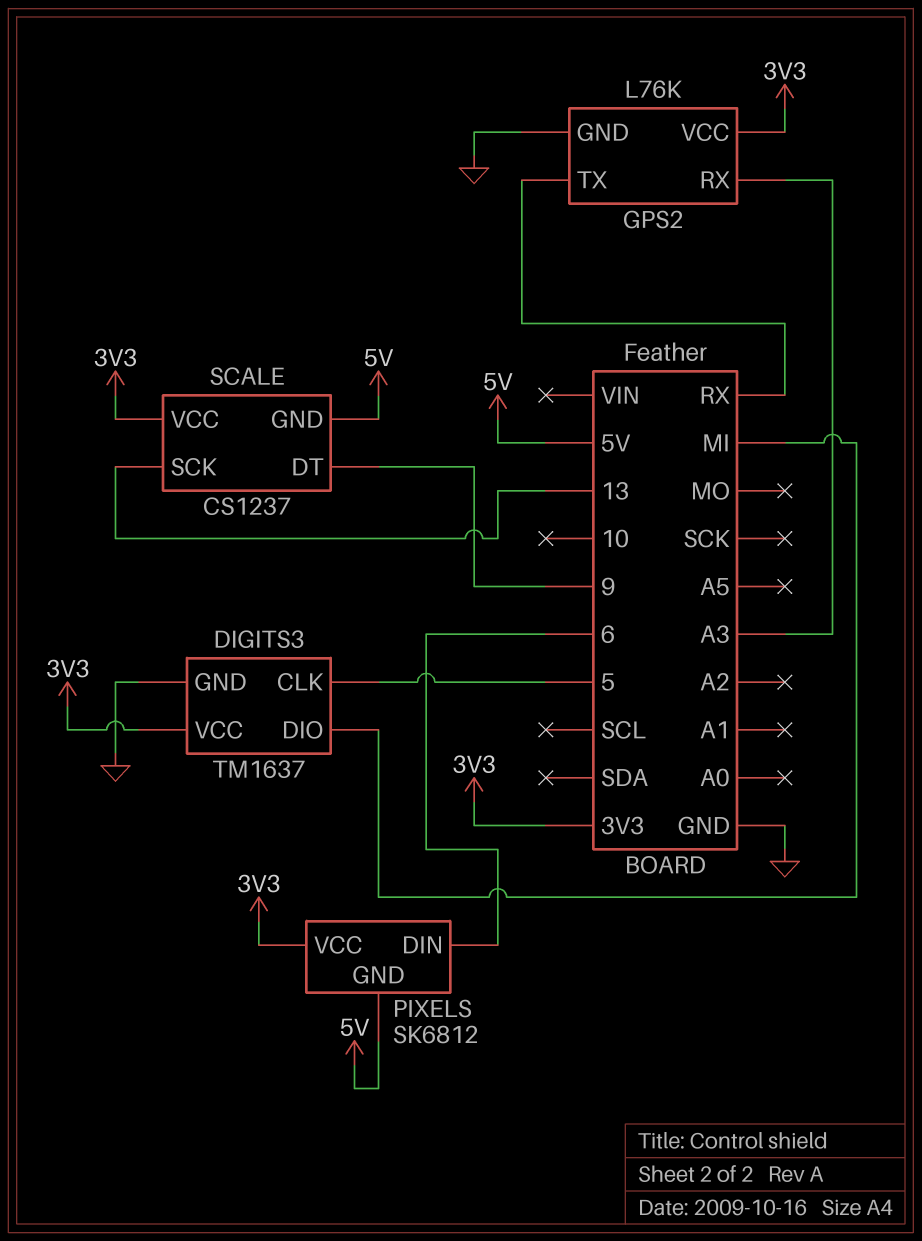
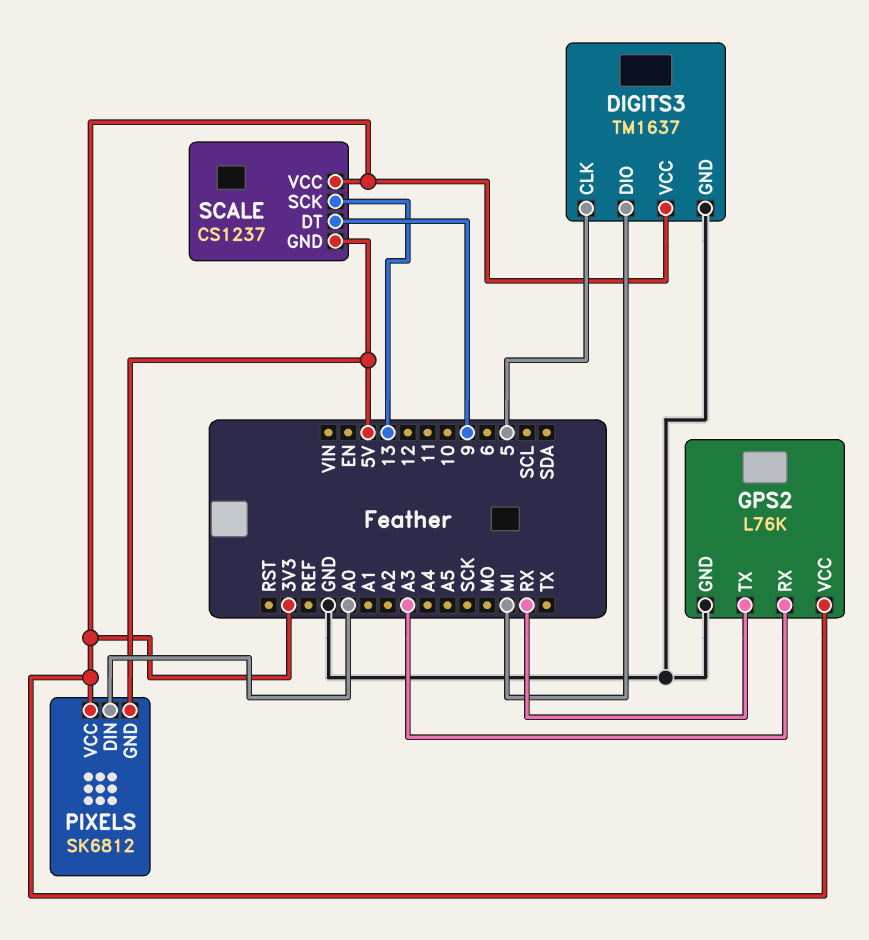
PIXELS pin DIN: 6 -> A0

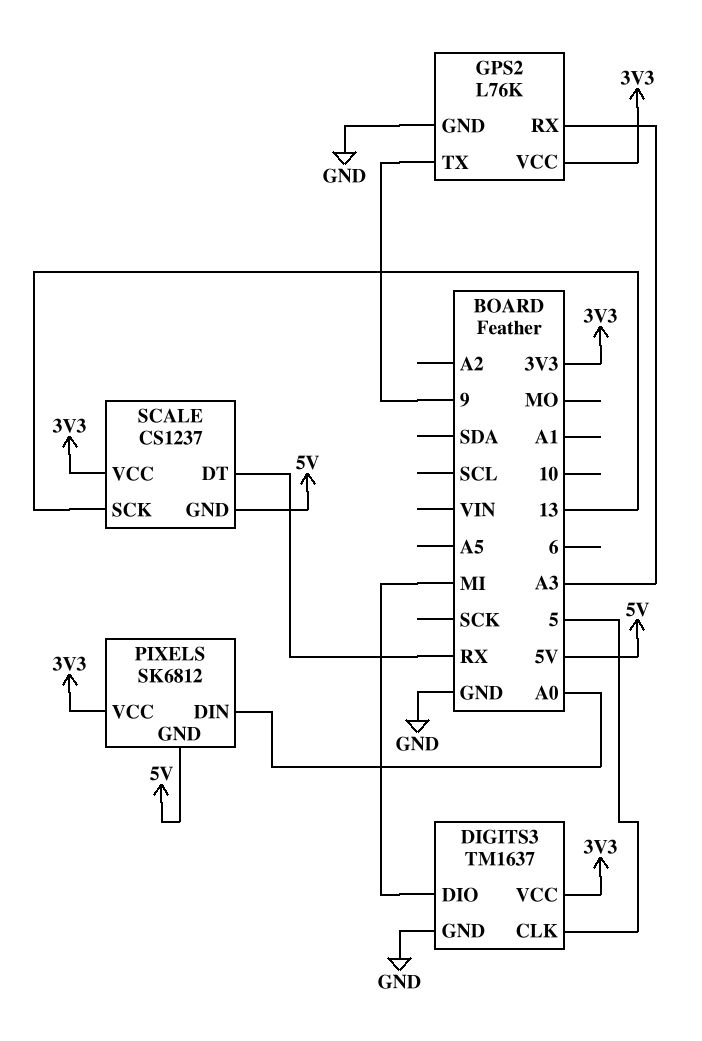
GPS2 pin TX: RX -> 9
SCALE pin DT: 9 -> RX

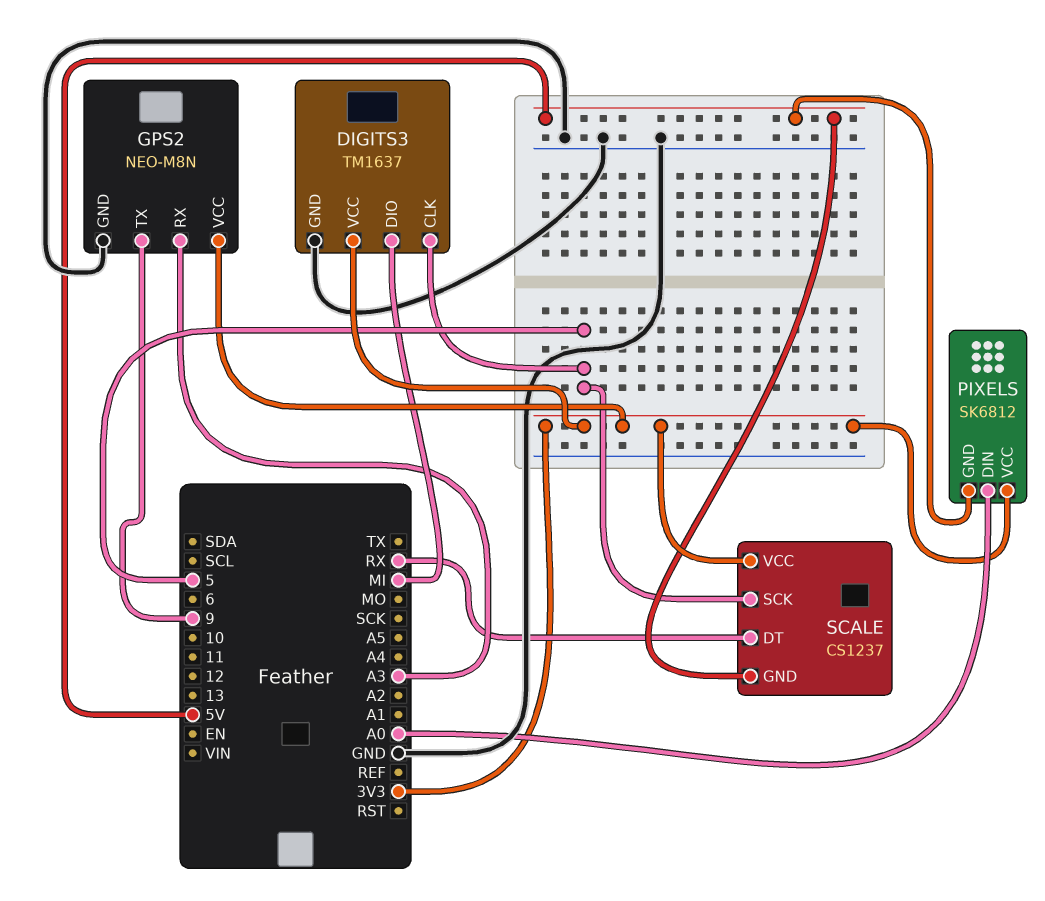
GPS2: L76K -> NEO-M8N
SCALE pin SCK: 13 -> 5

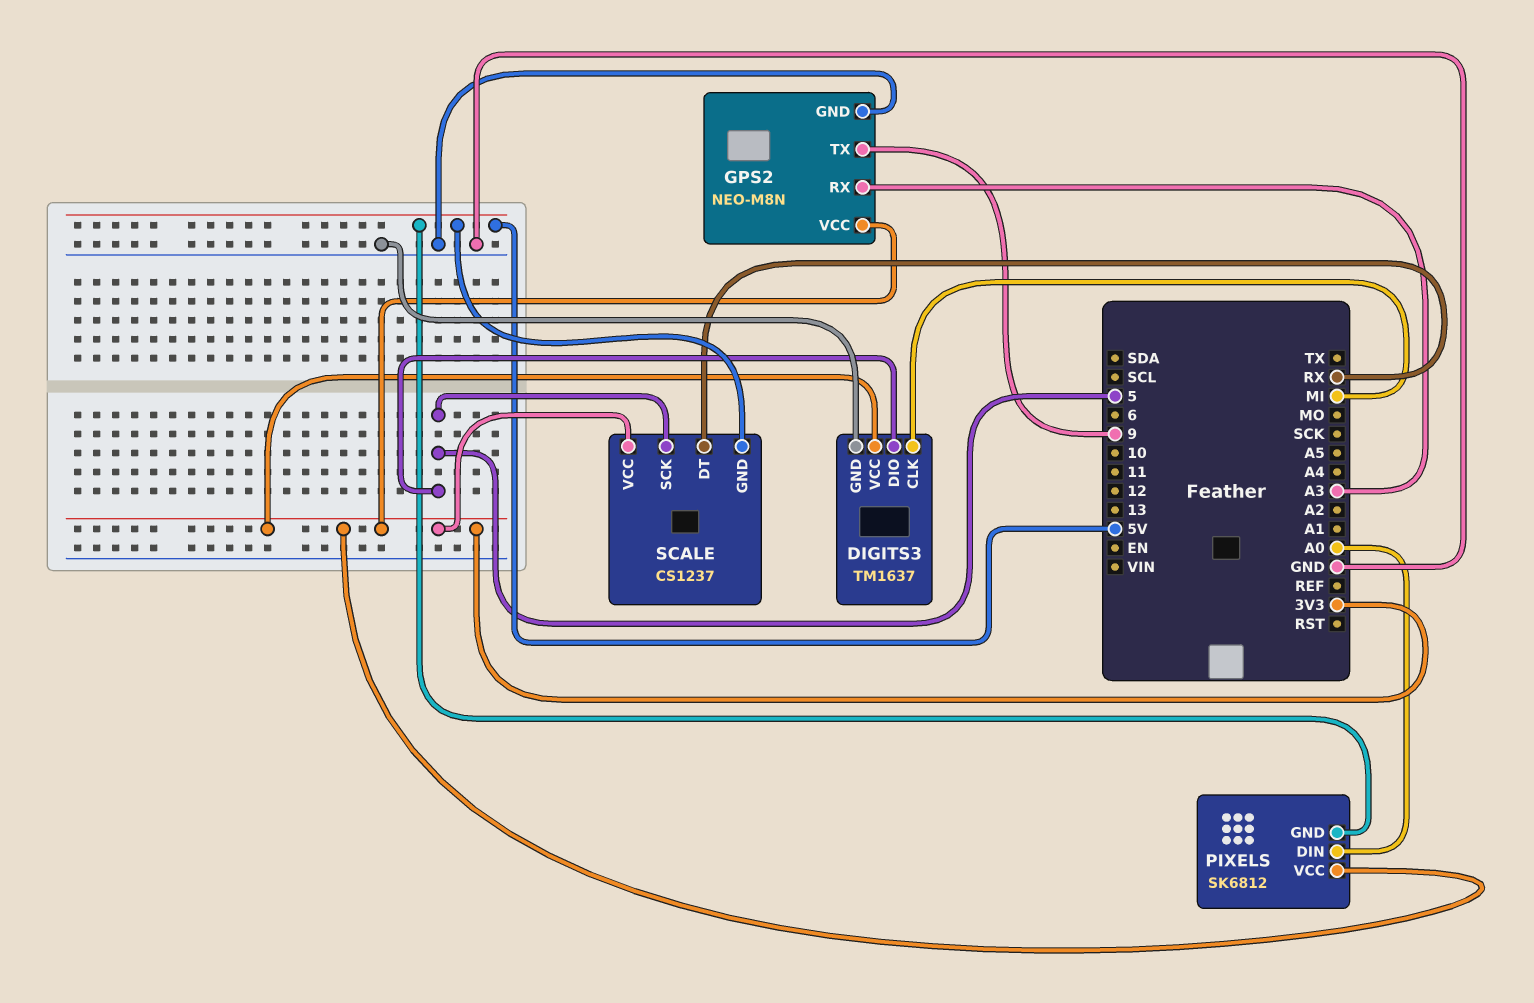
DIGITS3 pin CLK: 5 -> MI
DIGITS3 pin DIO: MI -> 5

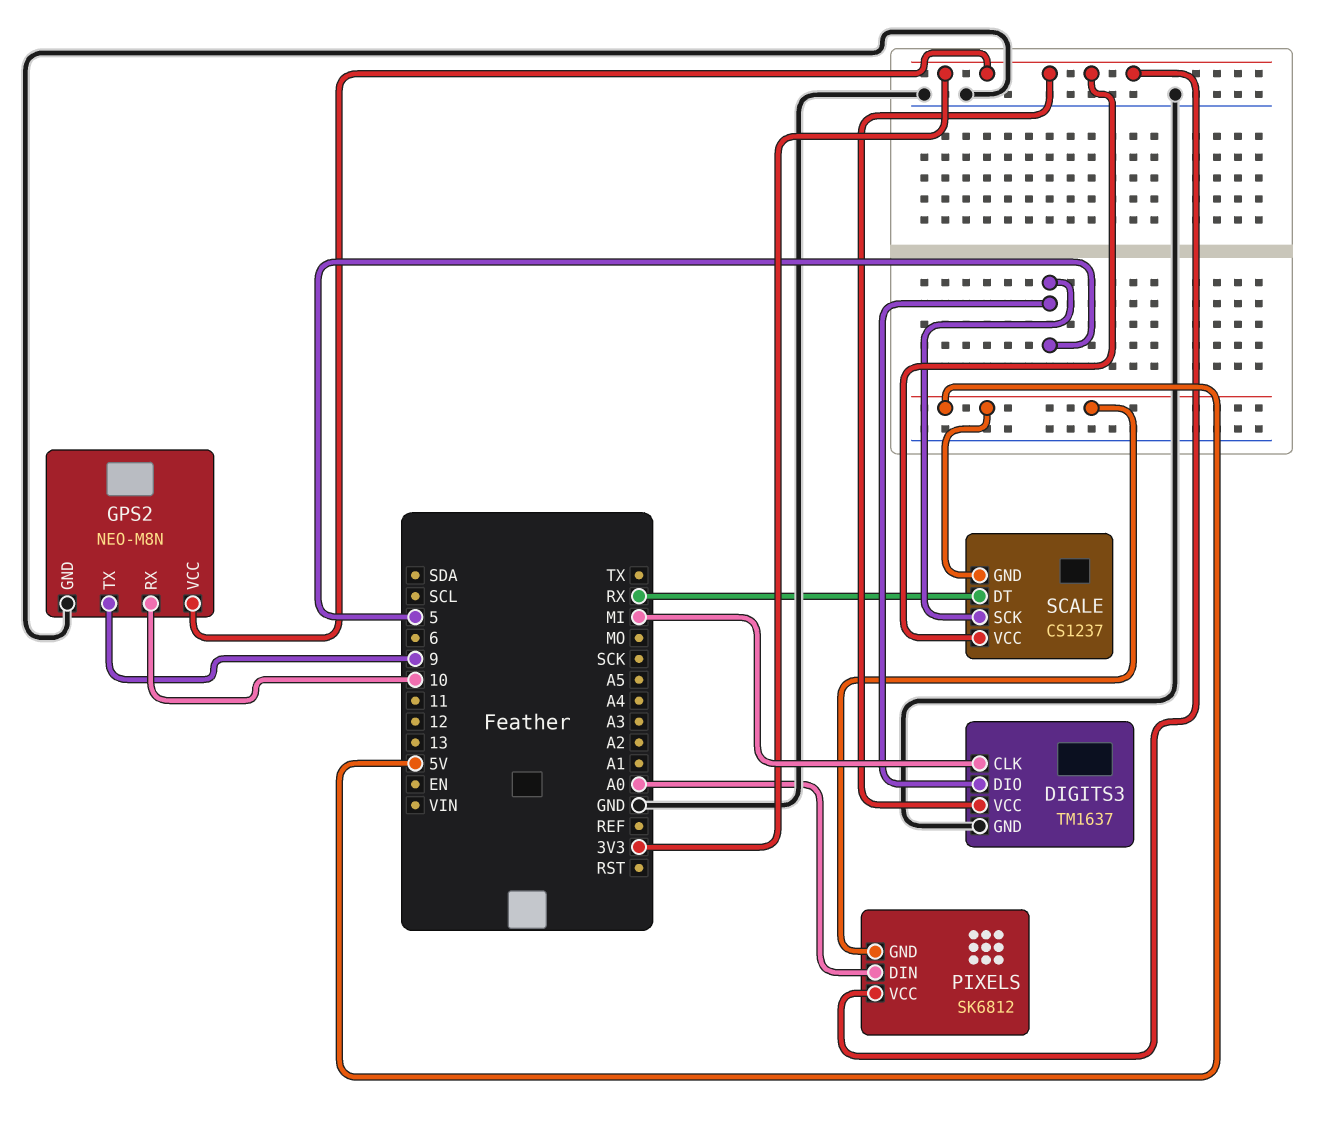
GPS2 pin RX: A3 -> 10

